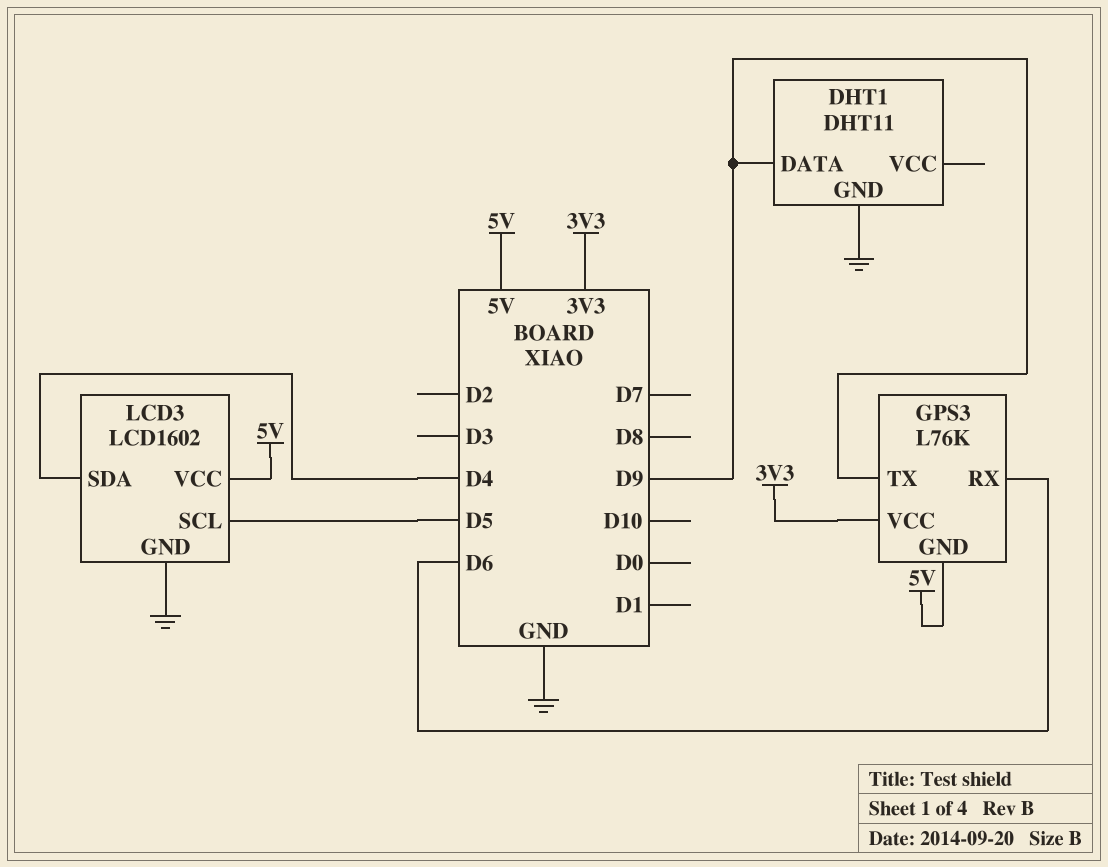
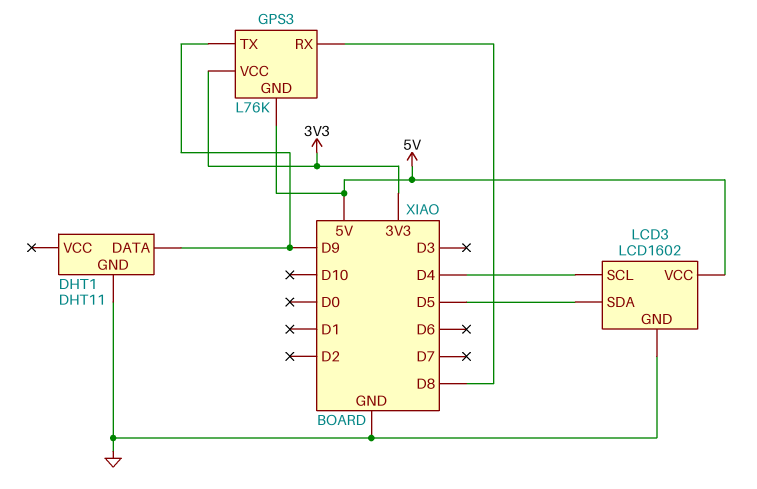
GPS3 pin RX: D6 -> D8
LCD3 pin SCL: D5 -> D4
LCD3 pin SDA: D4 -> D5

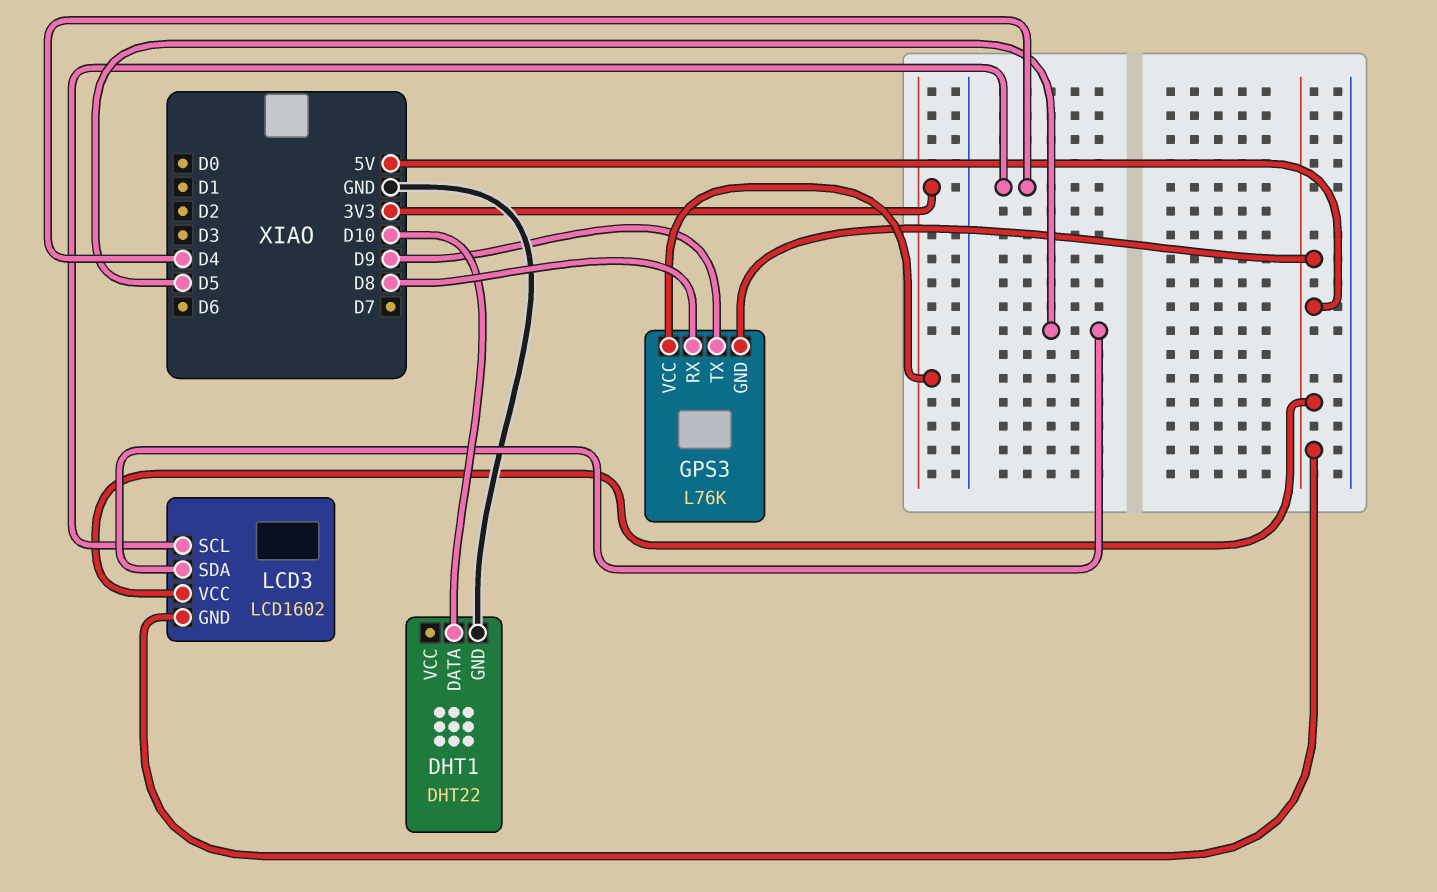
DHT1: DHT11 -> DHT22
DHT1 pin DATA: D9 -> D10
LCD3 pin GND: GND -> 5V

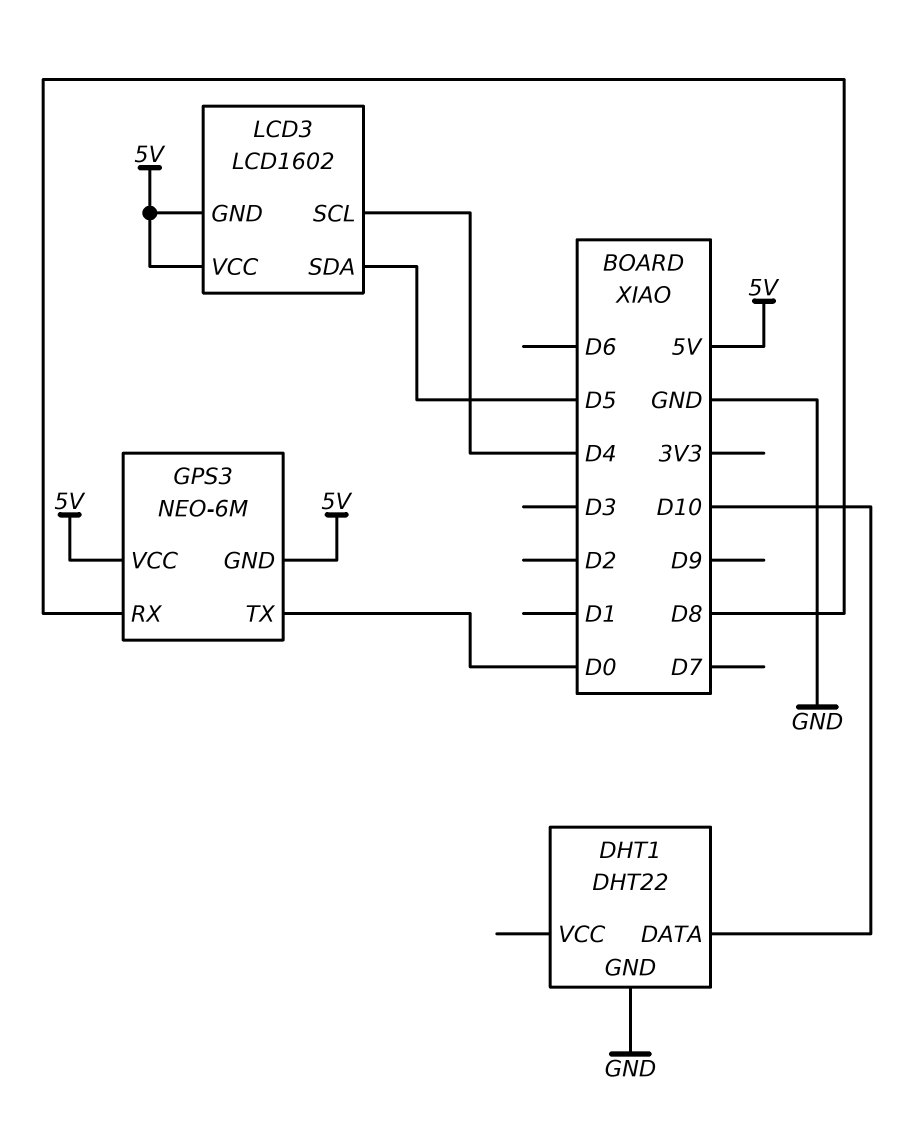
GPS3: L76K -> NEO-6M
GPS3 pin TX: D9 -> D0
GPS3 pin VCC: 3V3 -> 5V

